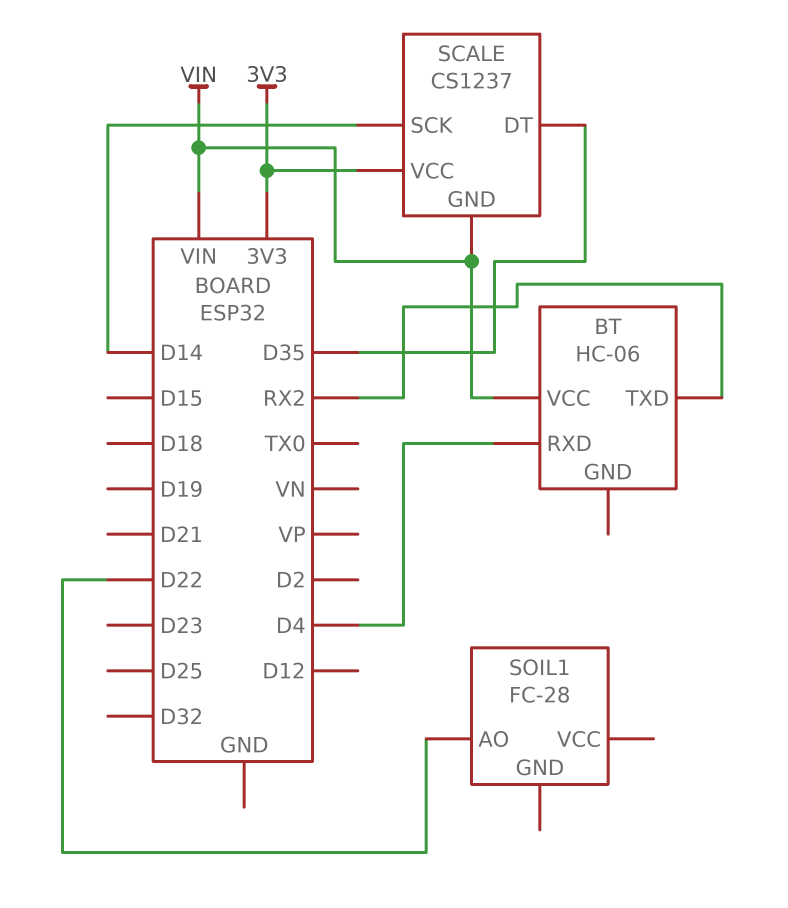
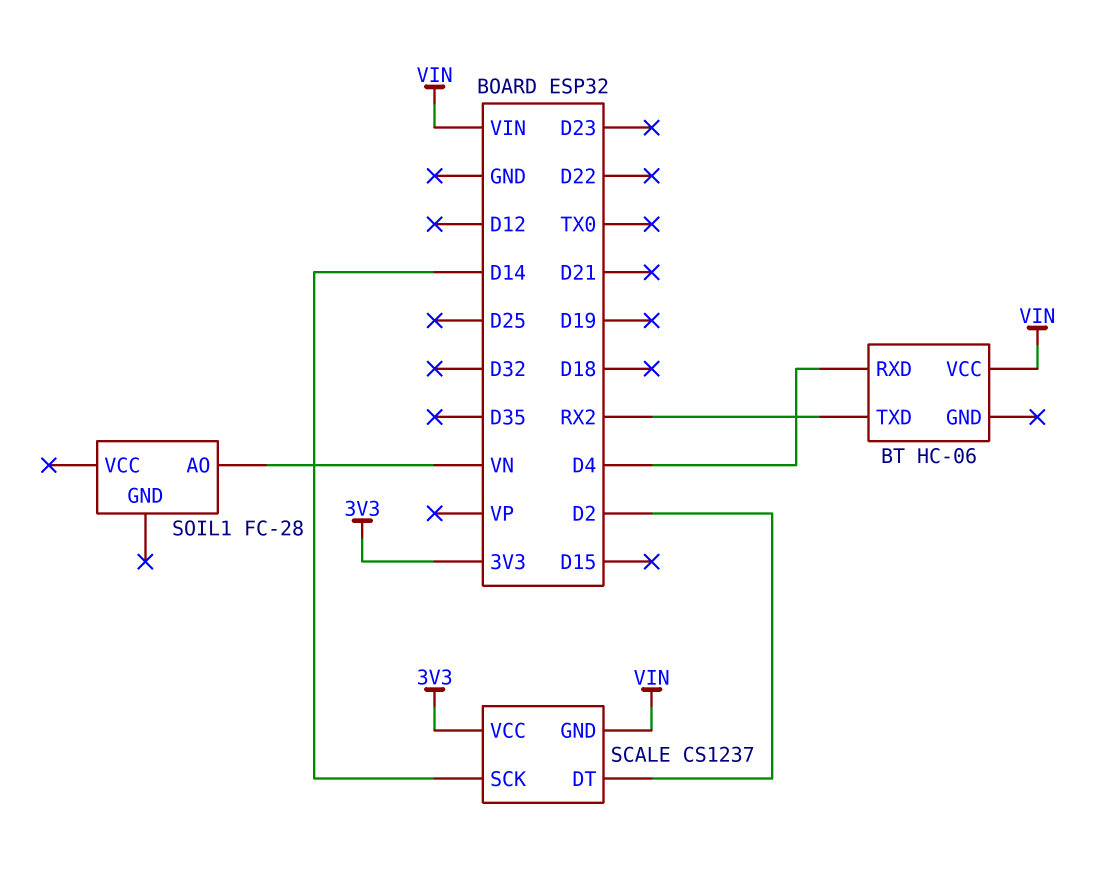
SCALE pin DT: D35 -> D2
SOIL1 pin AO: D22 -> VN

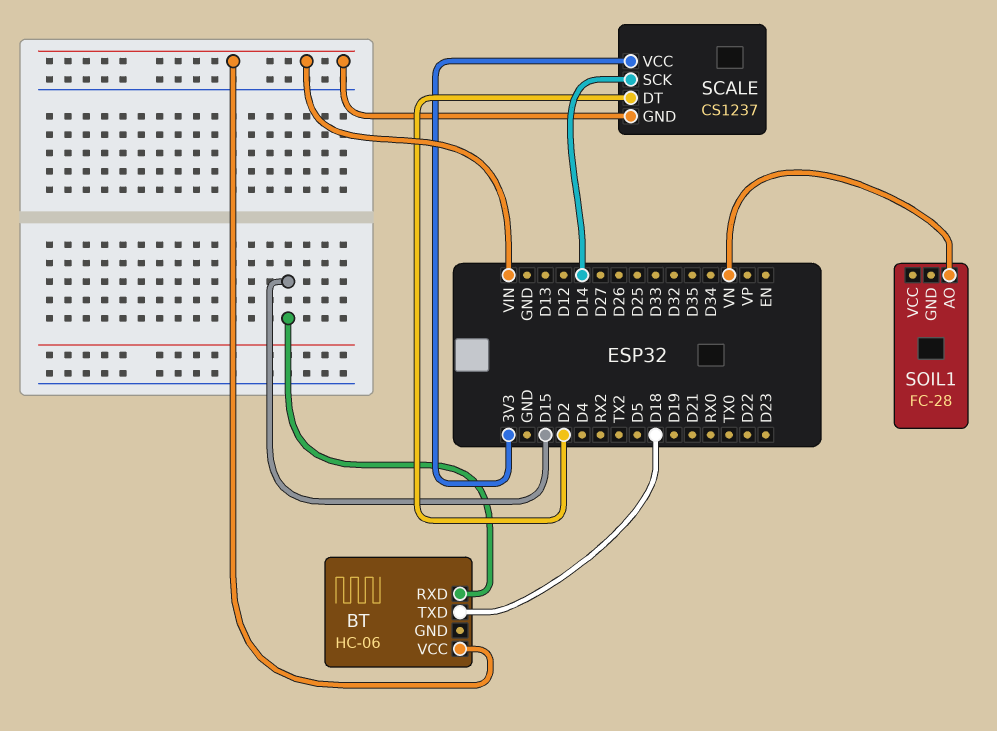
BT pin RXD: D4 -> D15
BT pin TXD: RX2 -> D18

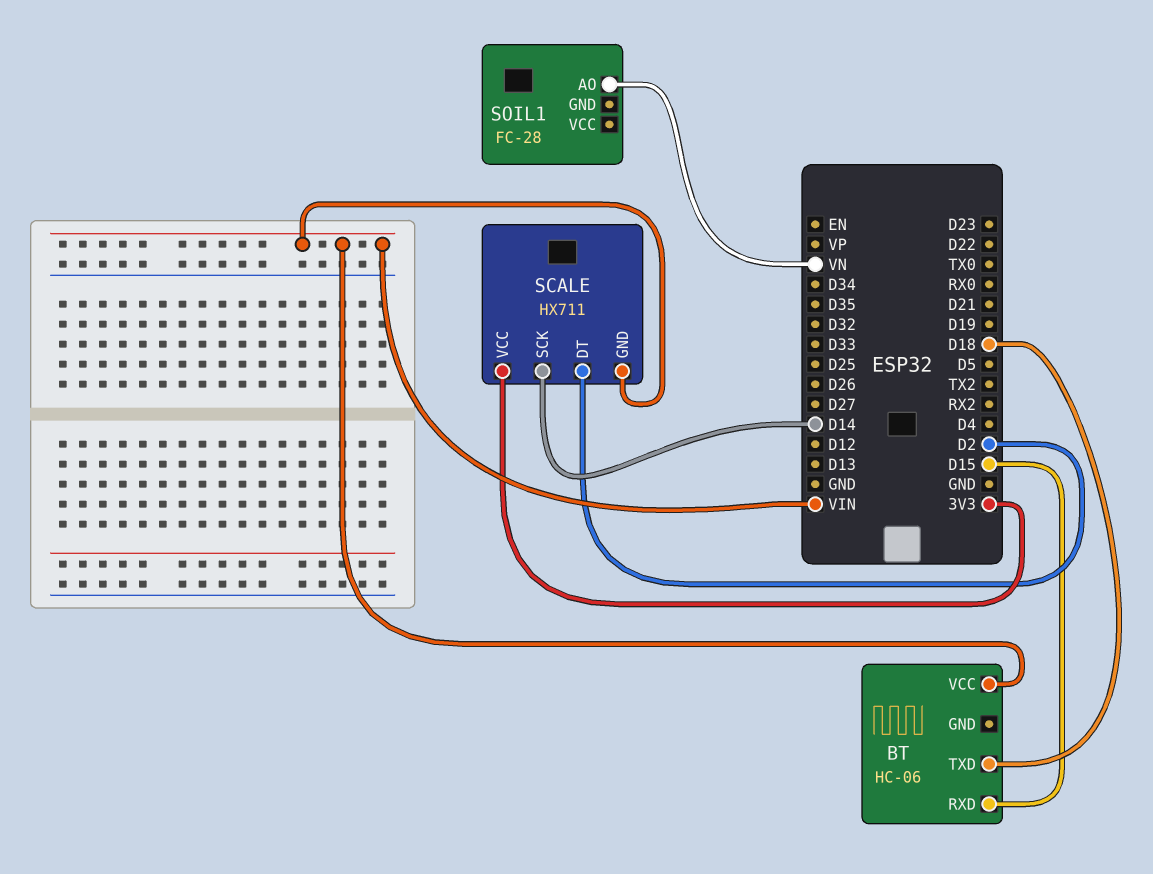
SCALE: CS1237 -> HX711

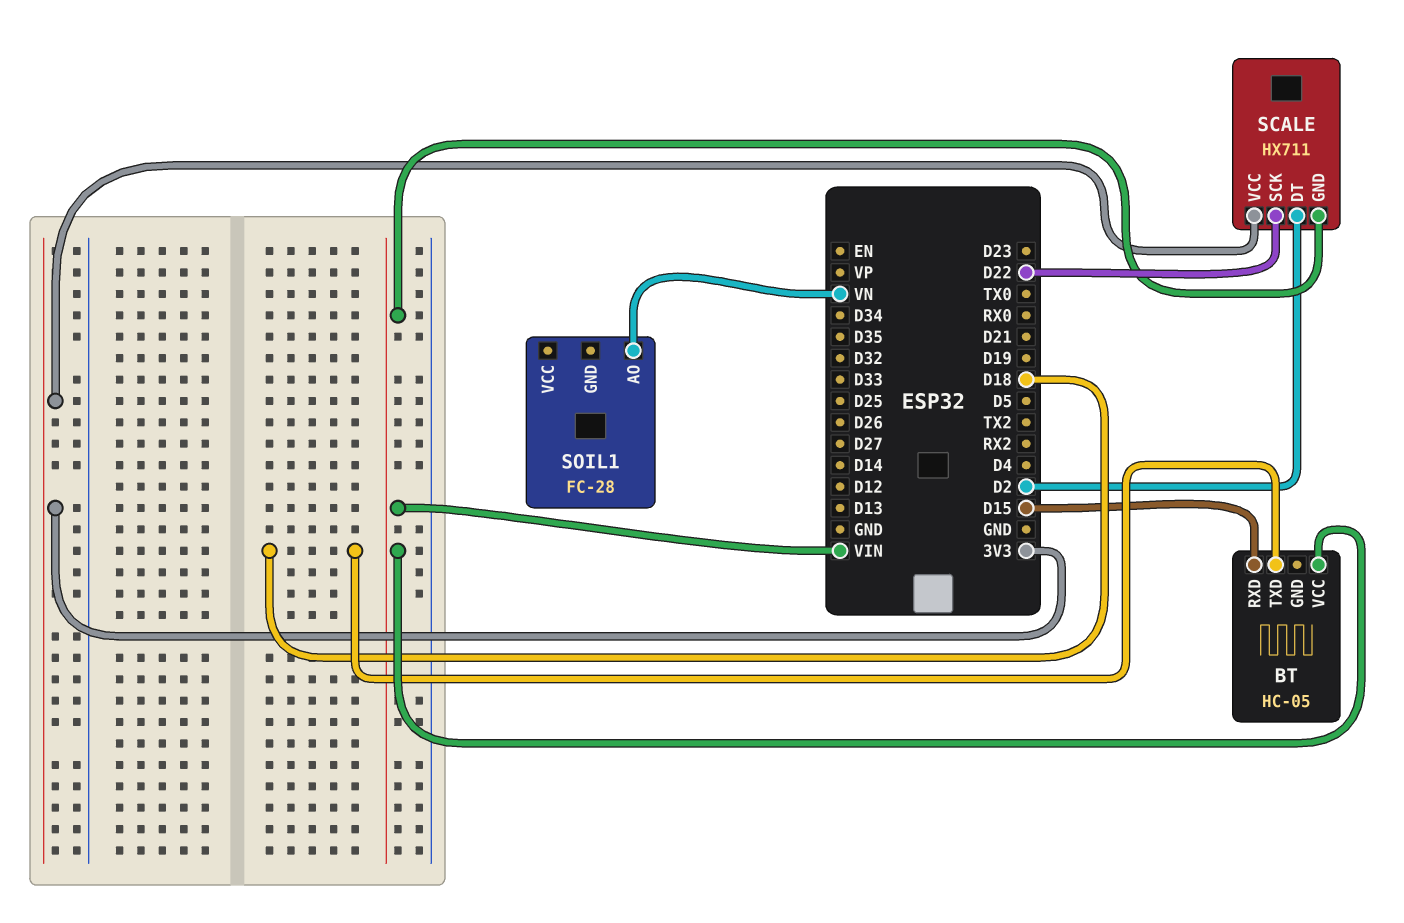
BT: HC-06 -> HC-05
SCALE pin SCK: D14 -> D22

